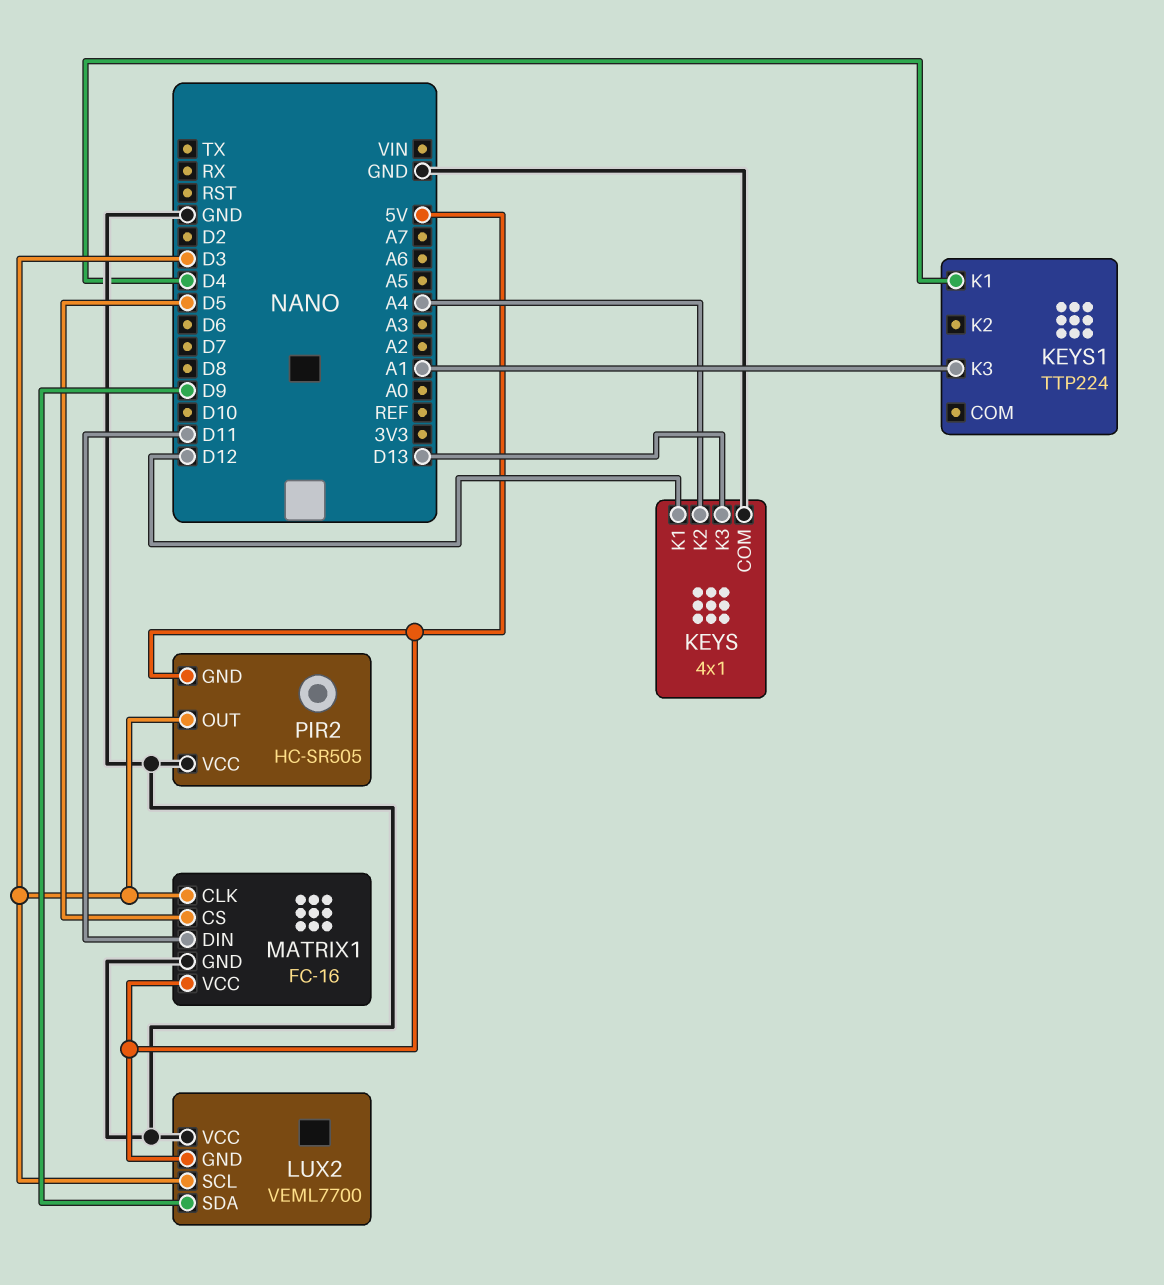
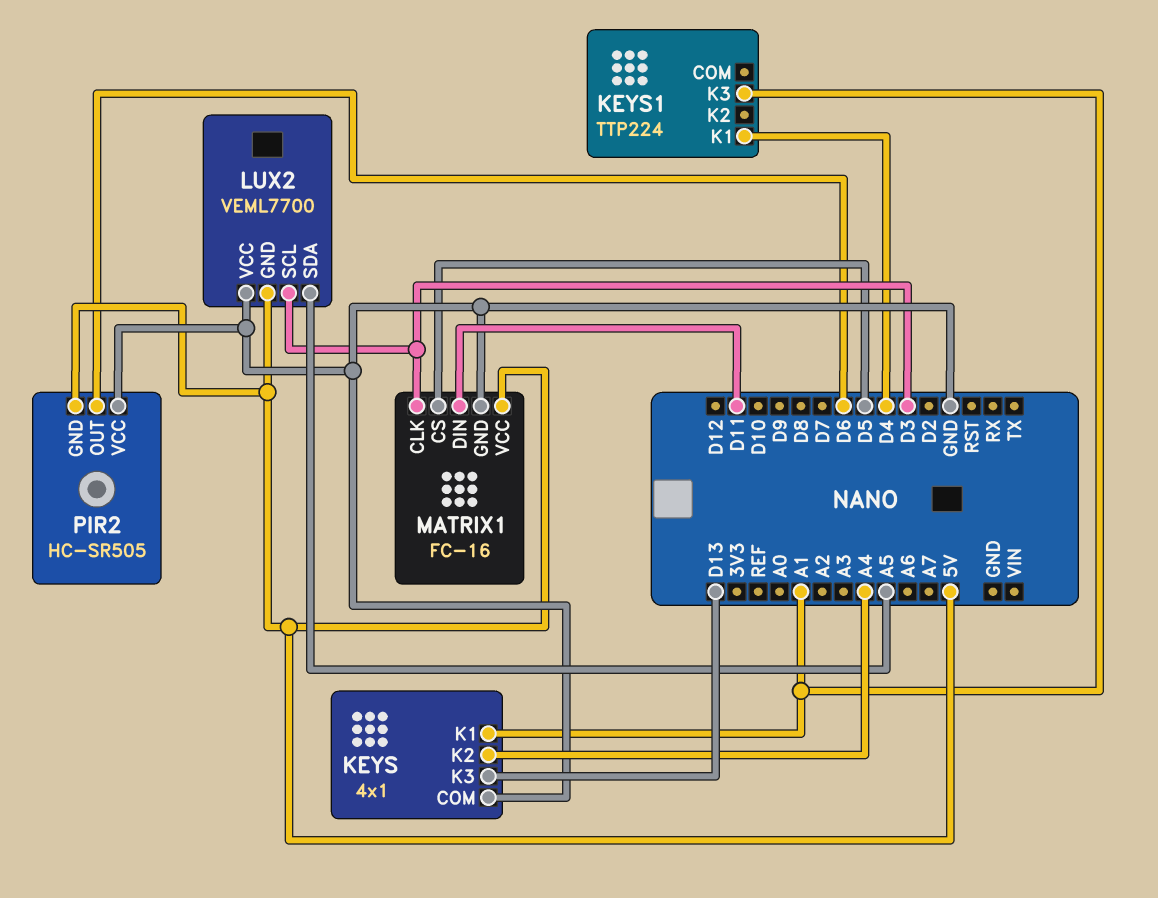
KEYS pin K1: D12 -> A1
LUX2 pin SDA: D9 -> A5
PIR2 pin OUT: D3 -> D6

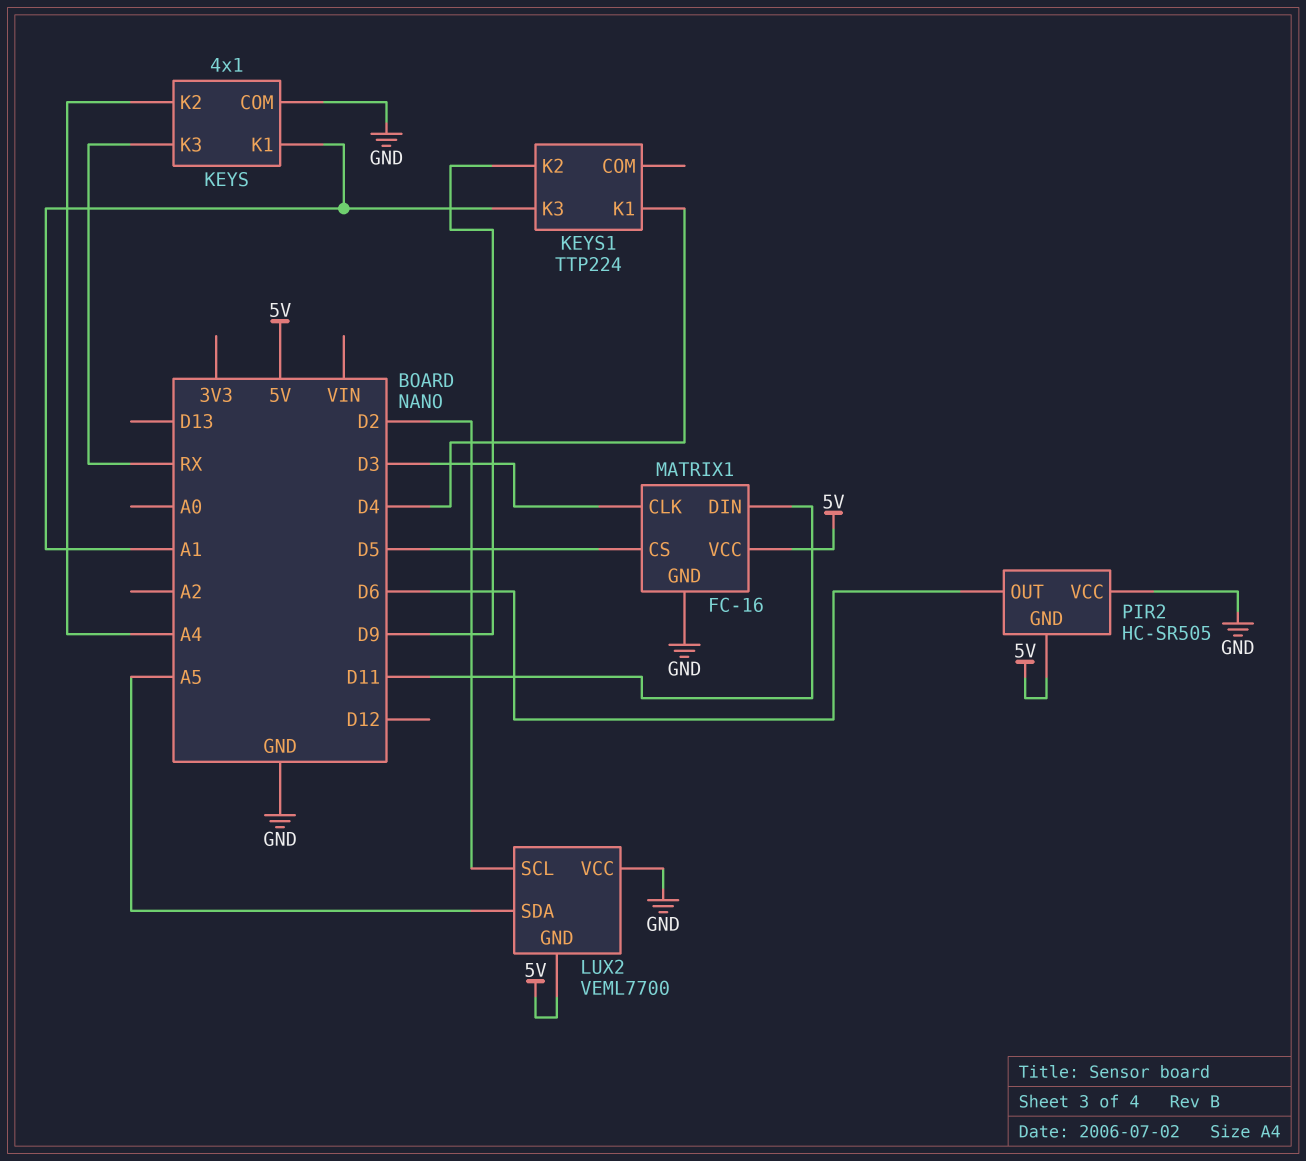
KEYS pin K3: D13 -> RX
KEYS1 pin K2: none -> D9
LUX2 pin SCL: D3 -> D2

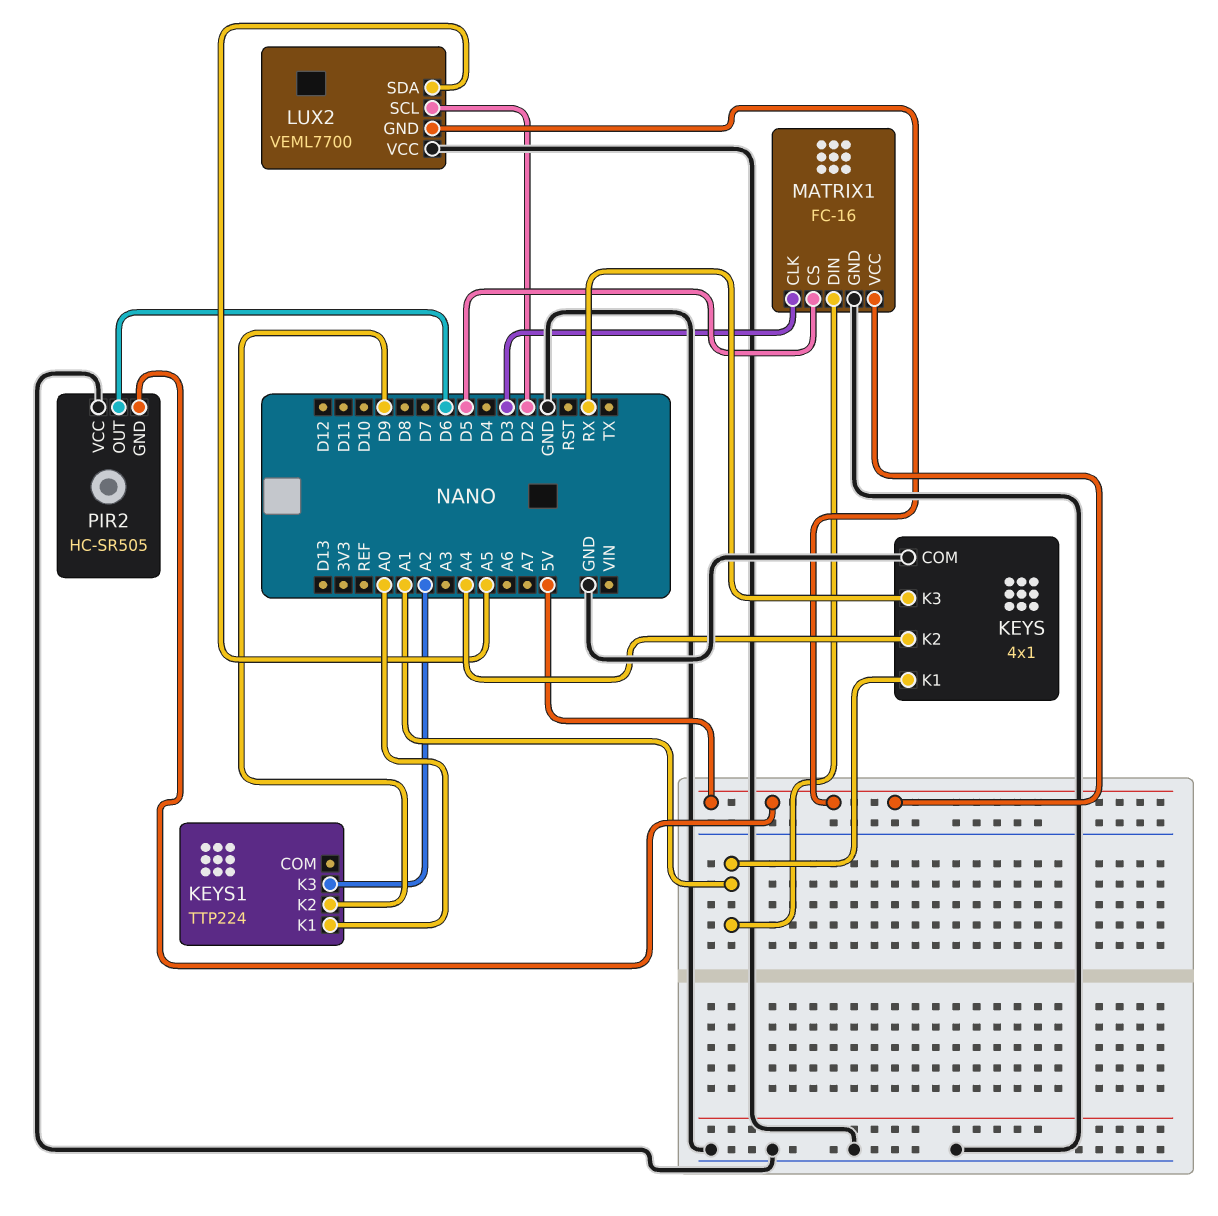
KEYS1 pin K1: D4 -> A0
KEYS1 pin K3: A1 -> A2
MATRIX1 pin DIN: D11 -> A1

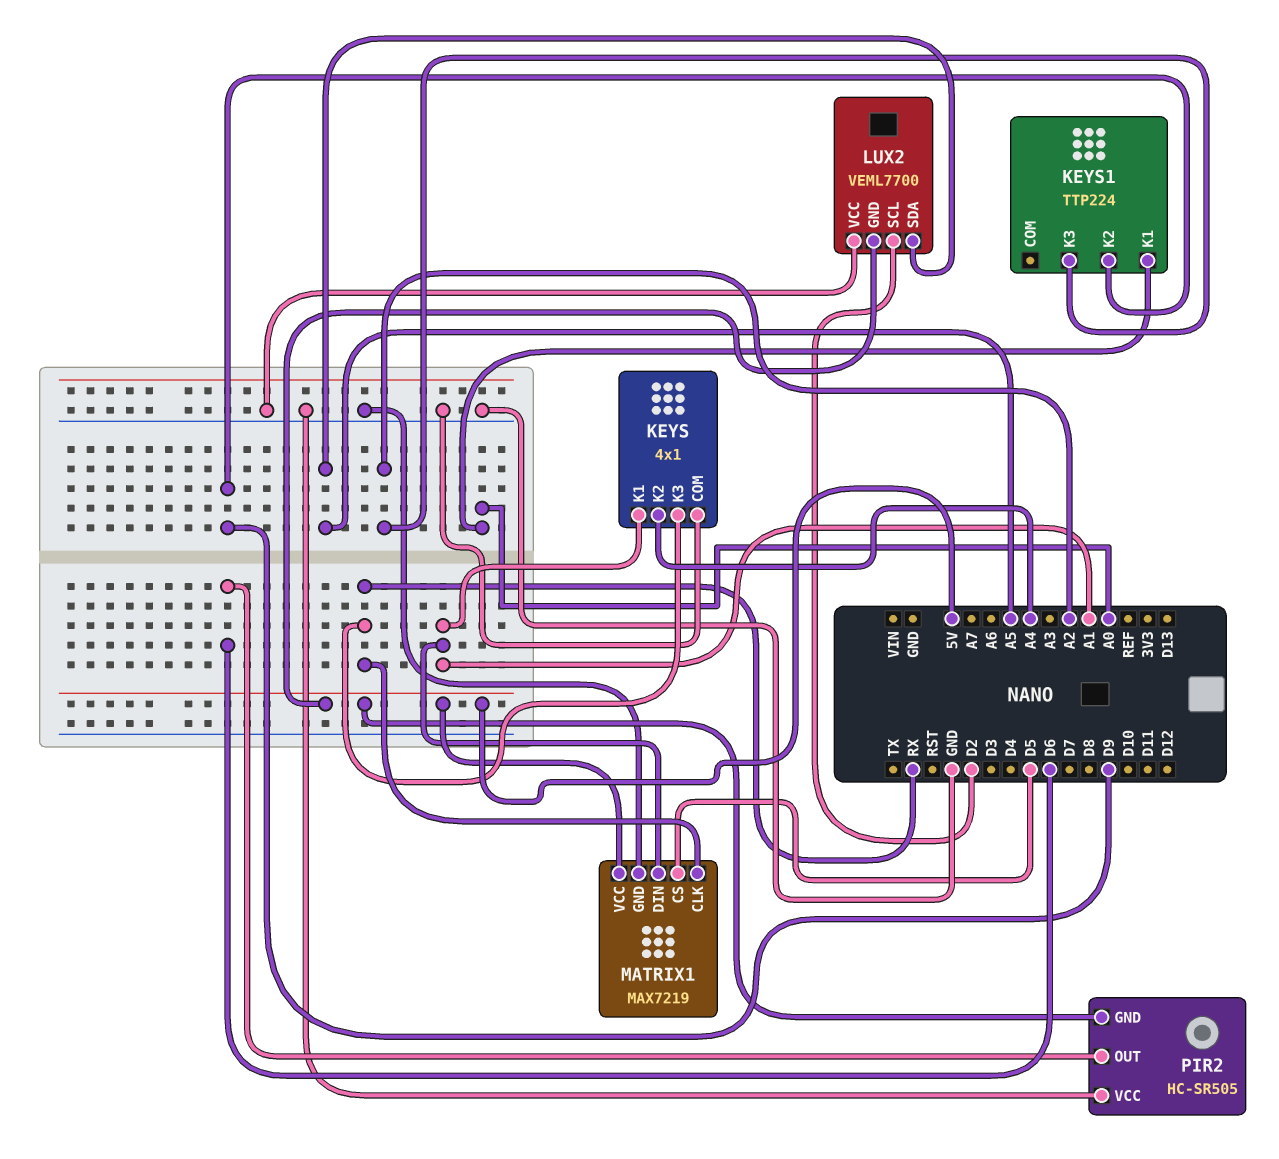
MATRIX1: FC-16 -> MAX7219
MATRIX1 pin CLK: D3 -> RX

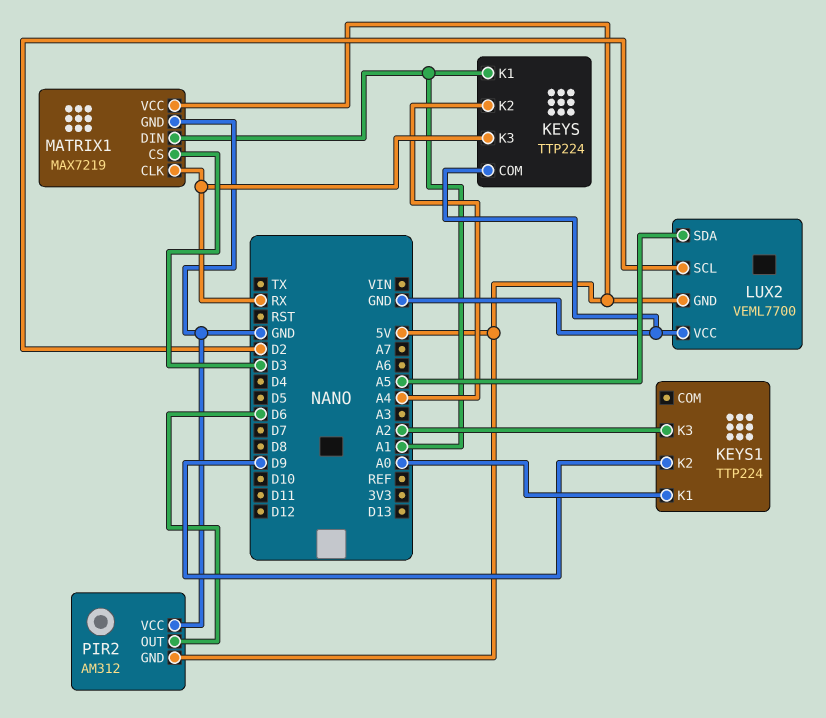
KEYS: 4x1 -> TTP224
MATRIX1 pin CS: D5 -> D3
PIR2: HC-SR505 -> AM312

